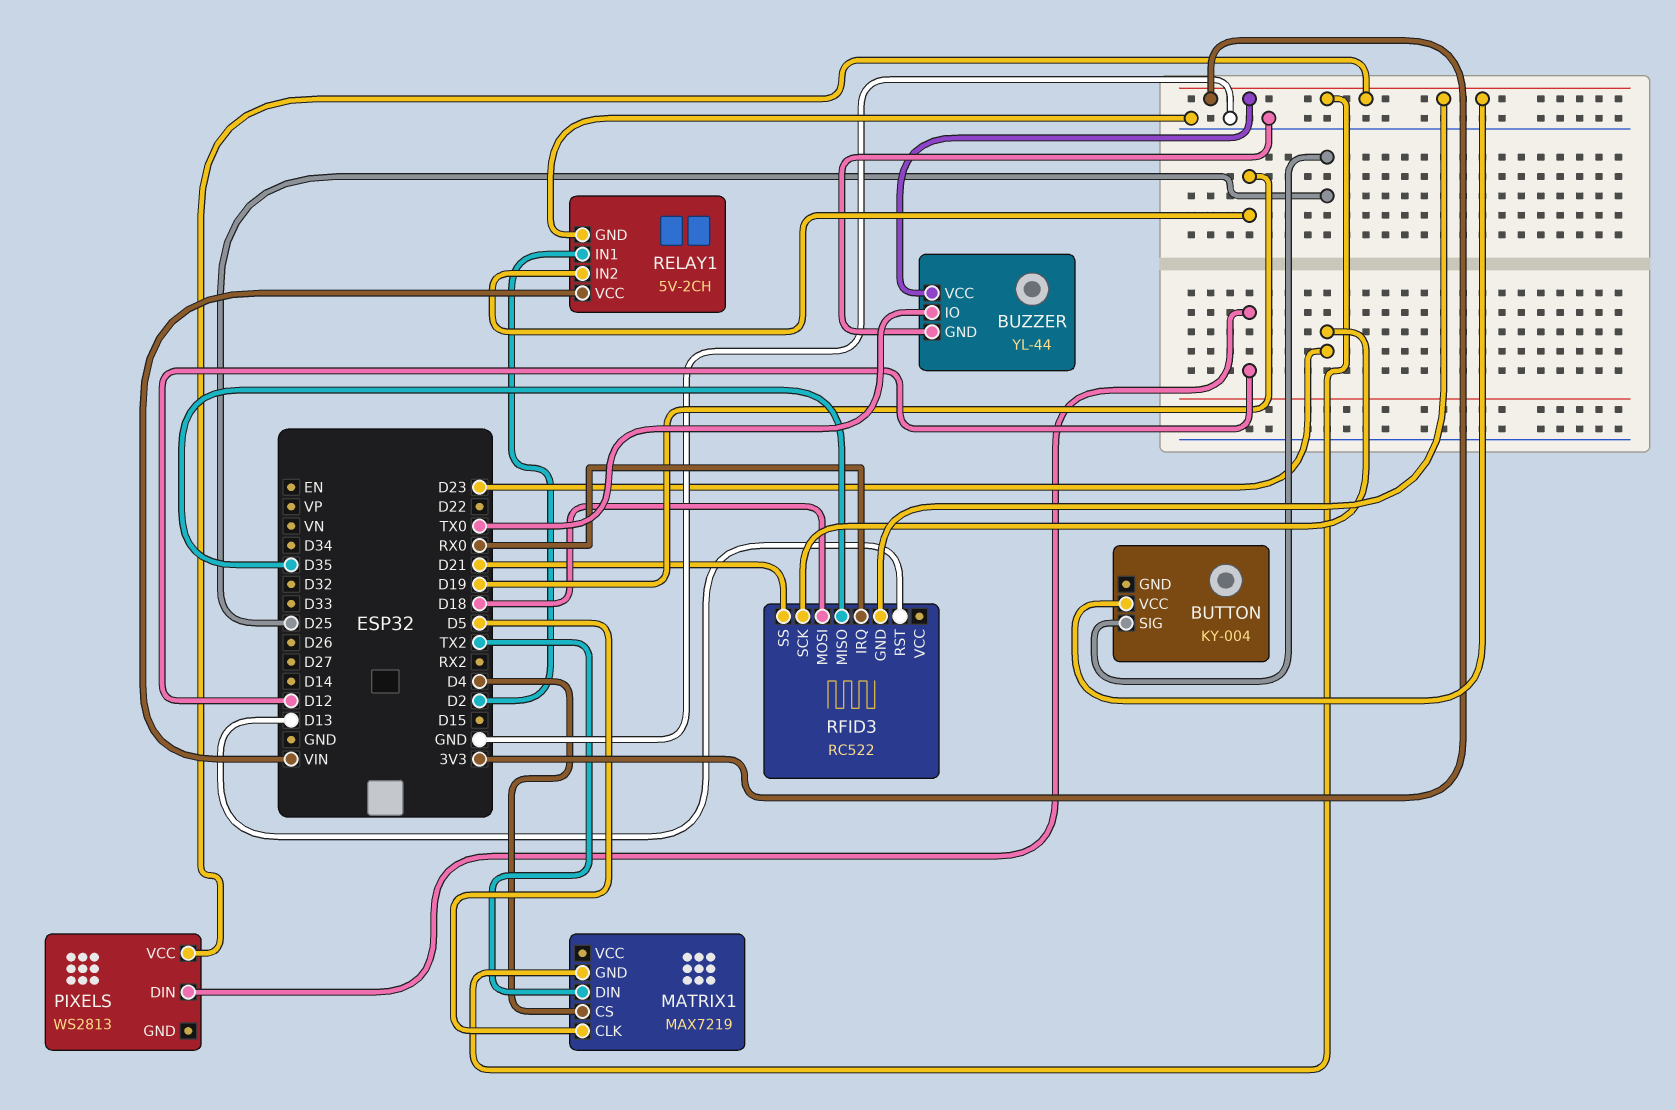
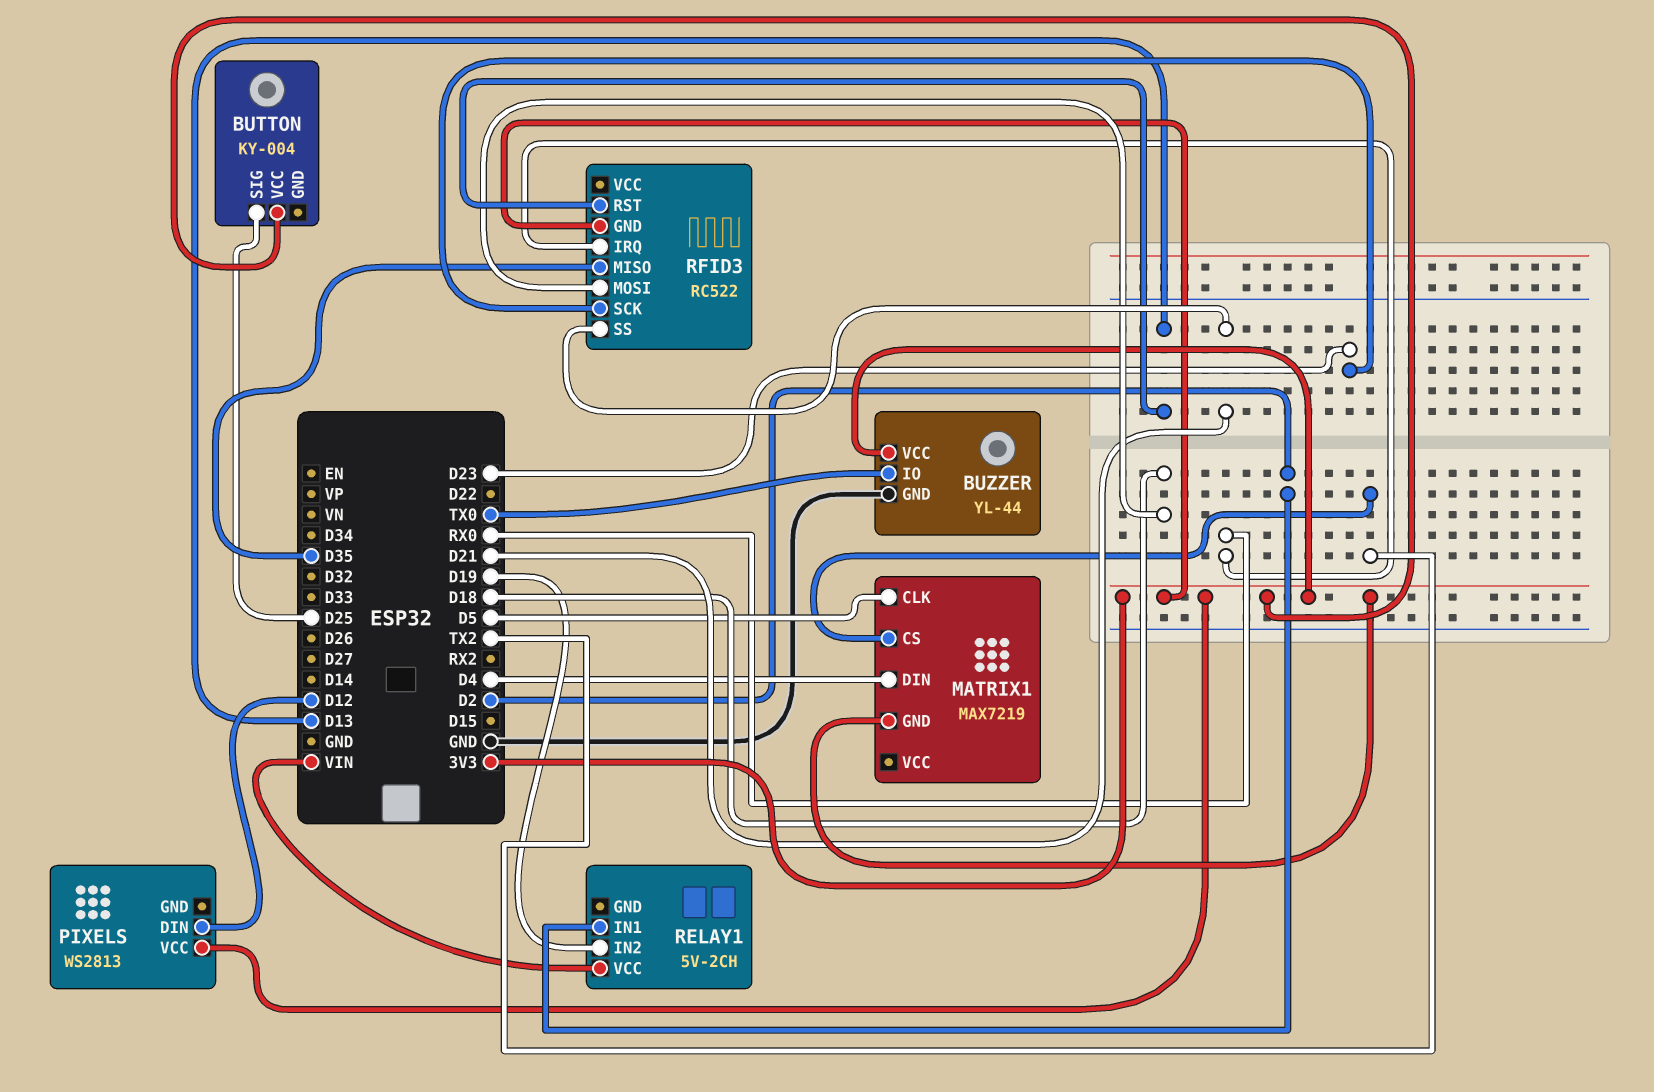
MATRIX1 pin CS: D4 -> TX2
MATRIX1 pin DIN: TX2 -> D4
RELAY1 pin GND: GND -> none

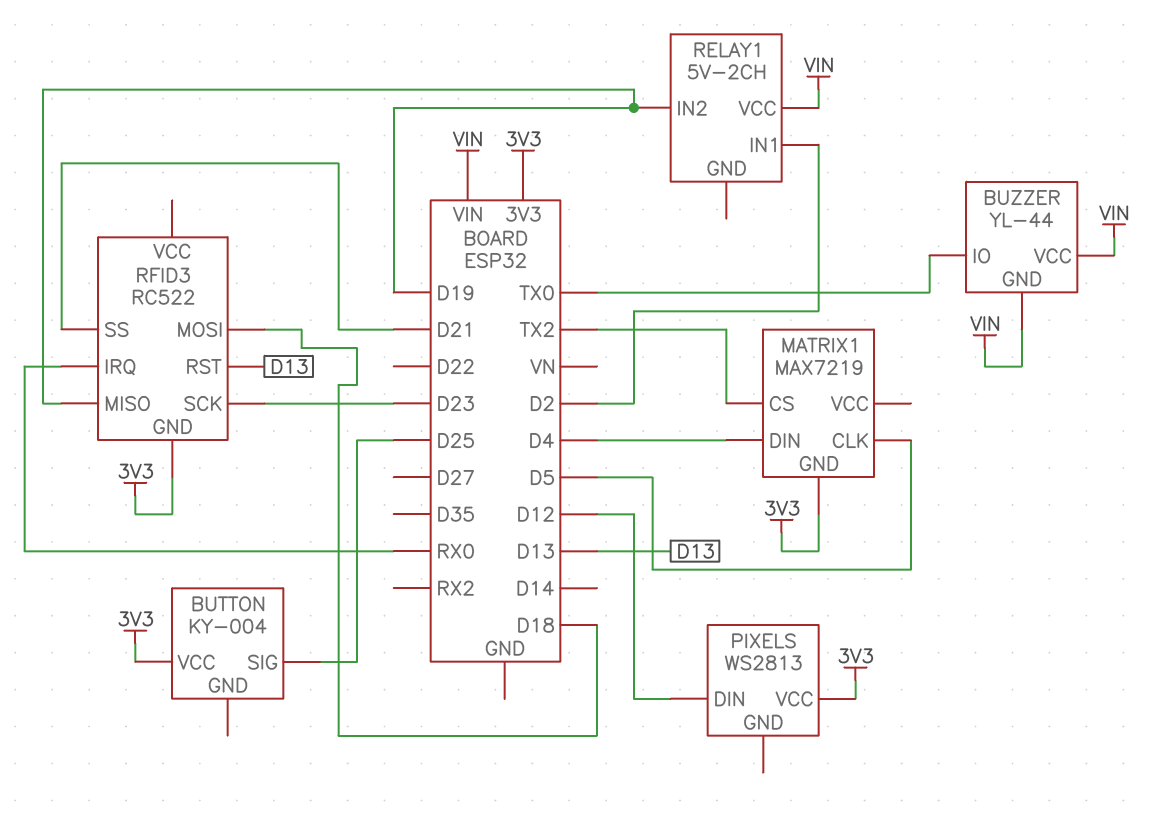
BUZZER pin GND: GND -> VIN
BUZZER pin VCC: 3V3 -> VIN
RFID3 pin MISO: D35 -> D19

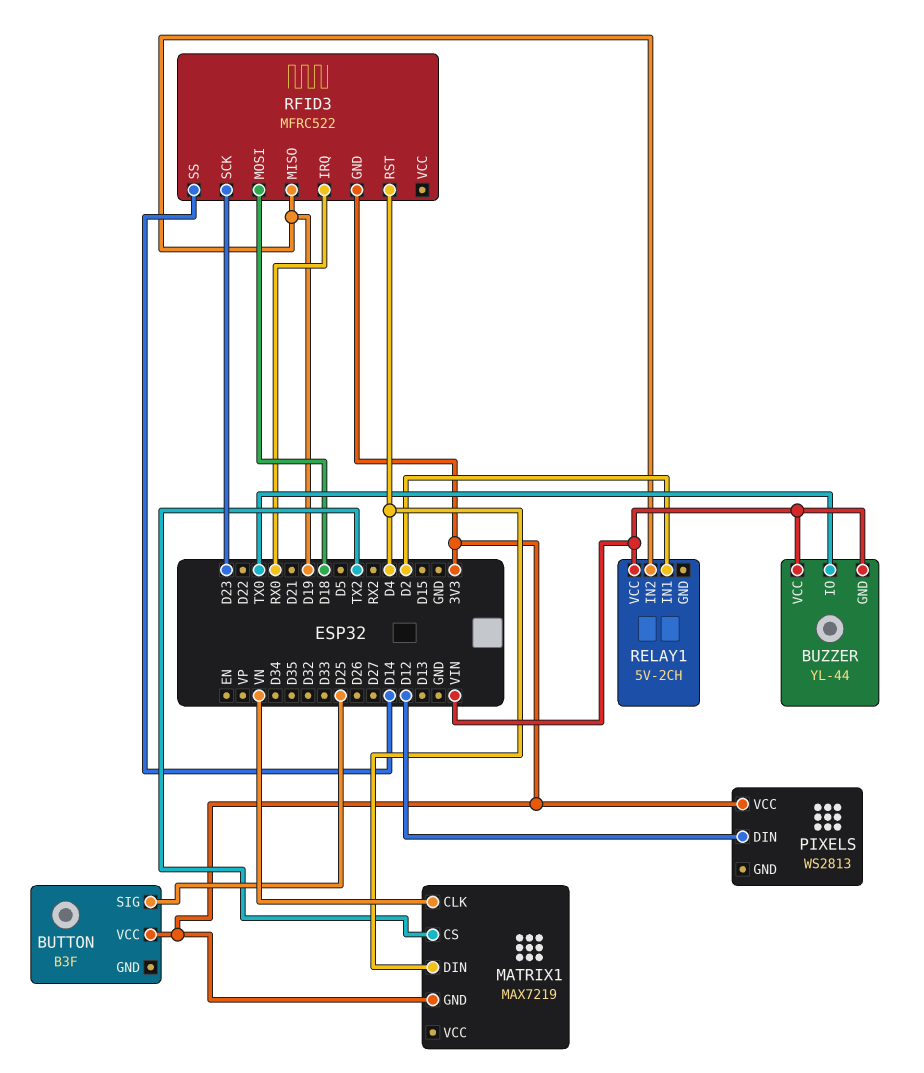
BUTTON: KY-004 -> B3F
MATRIX1 pin CLK: D5 -> VN
RFID3: RC522 -> MFRC522
RFID3 pin RST: D13 -> D4
RFID3 pin SS: D21 -> D14

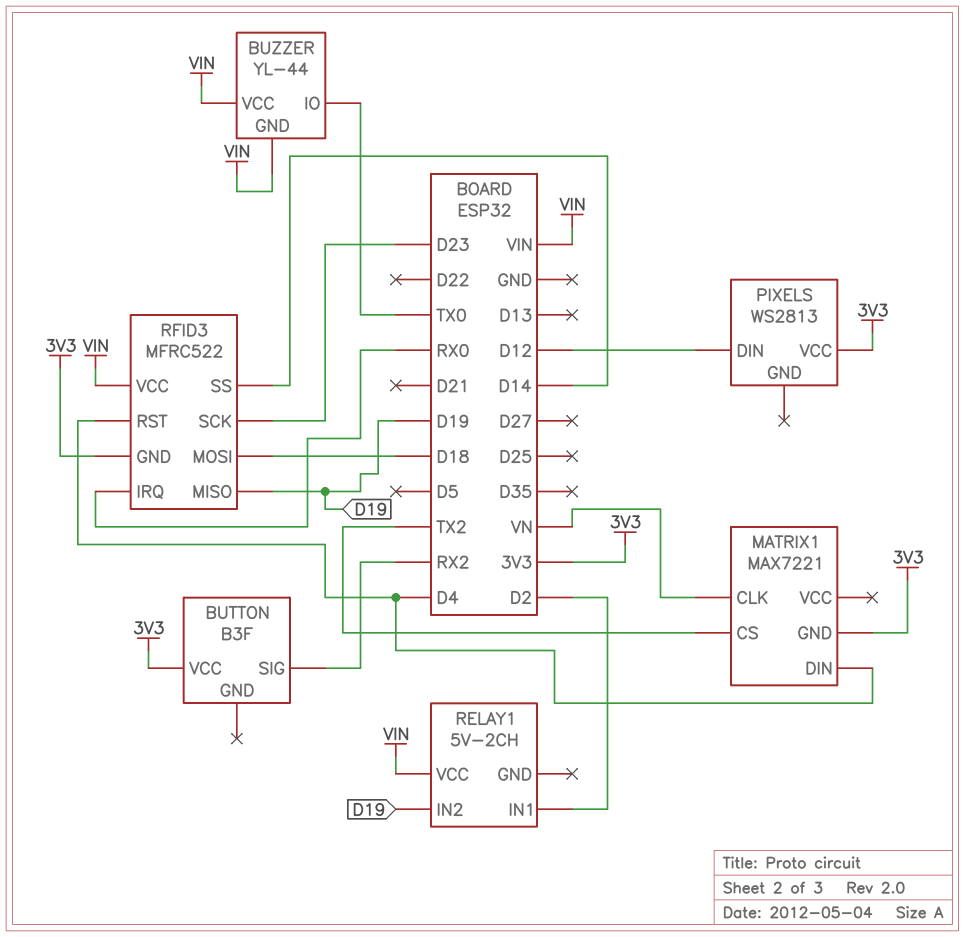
BUTTON pin SIG: D25 -> RX2
MATRIX1: MAX7219 -> MAX7221
RFID3 pin VCC: none -> VIN

